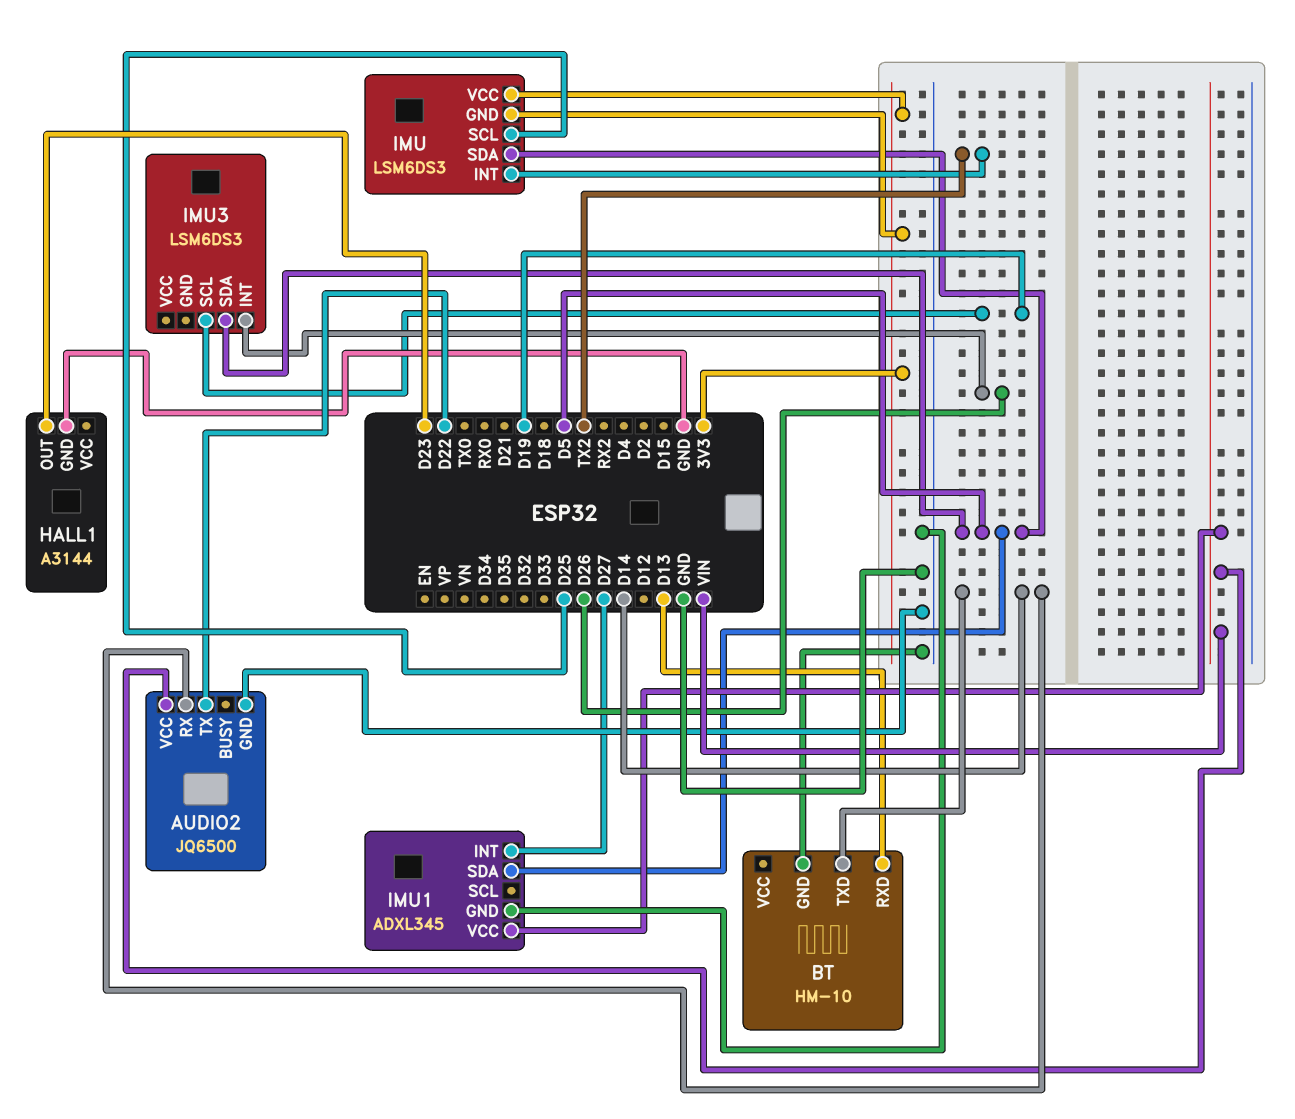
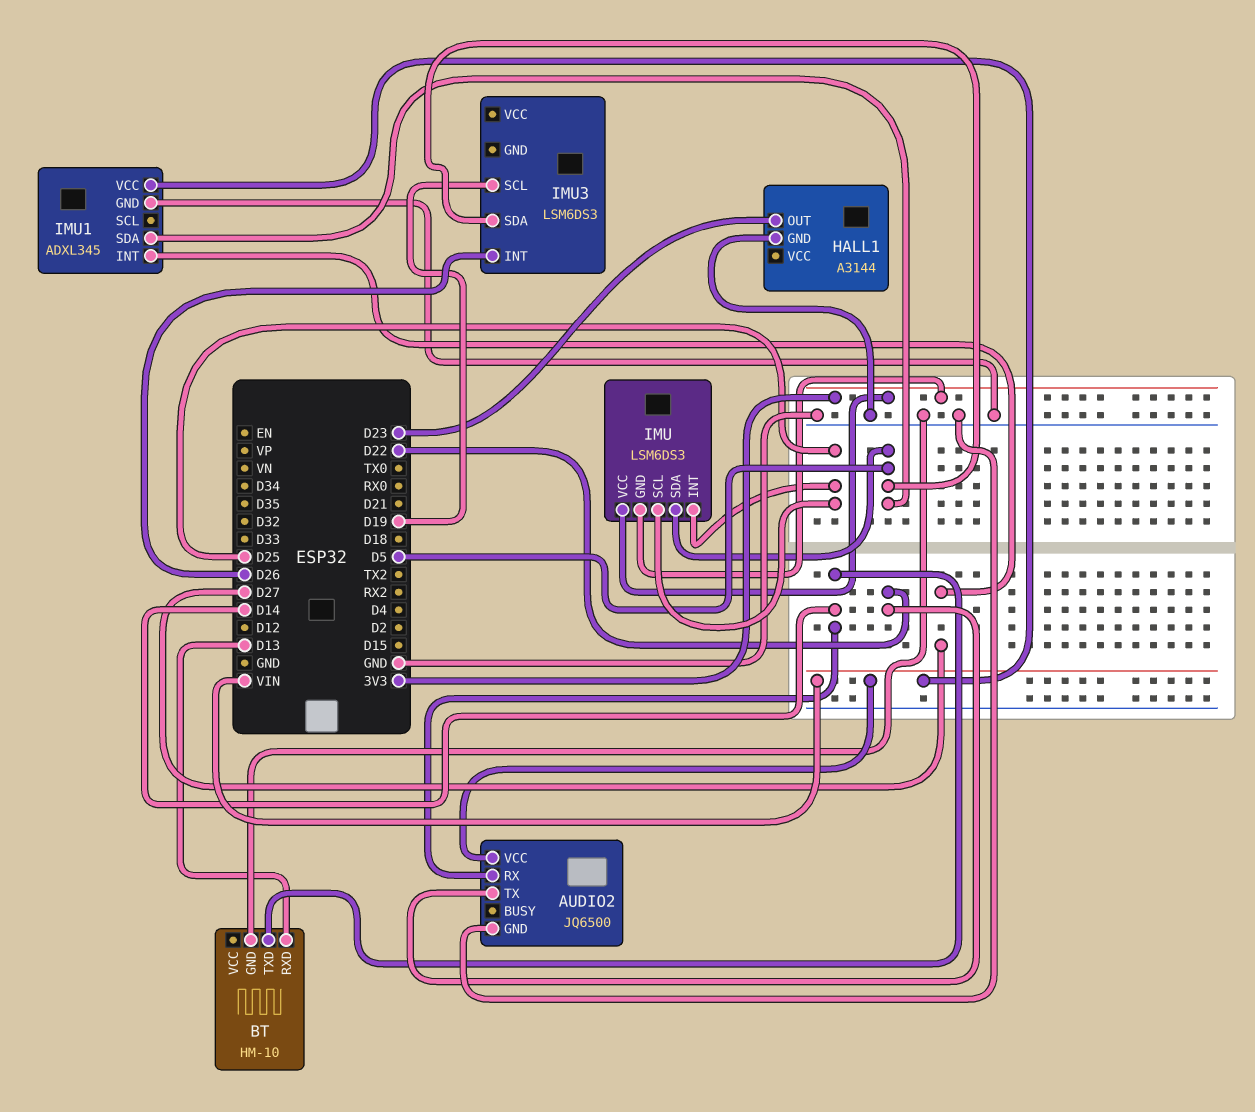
IMU pin INT: TX2 -> D25

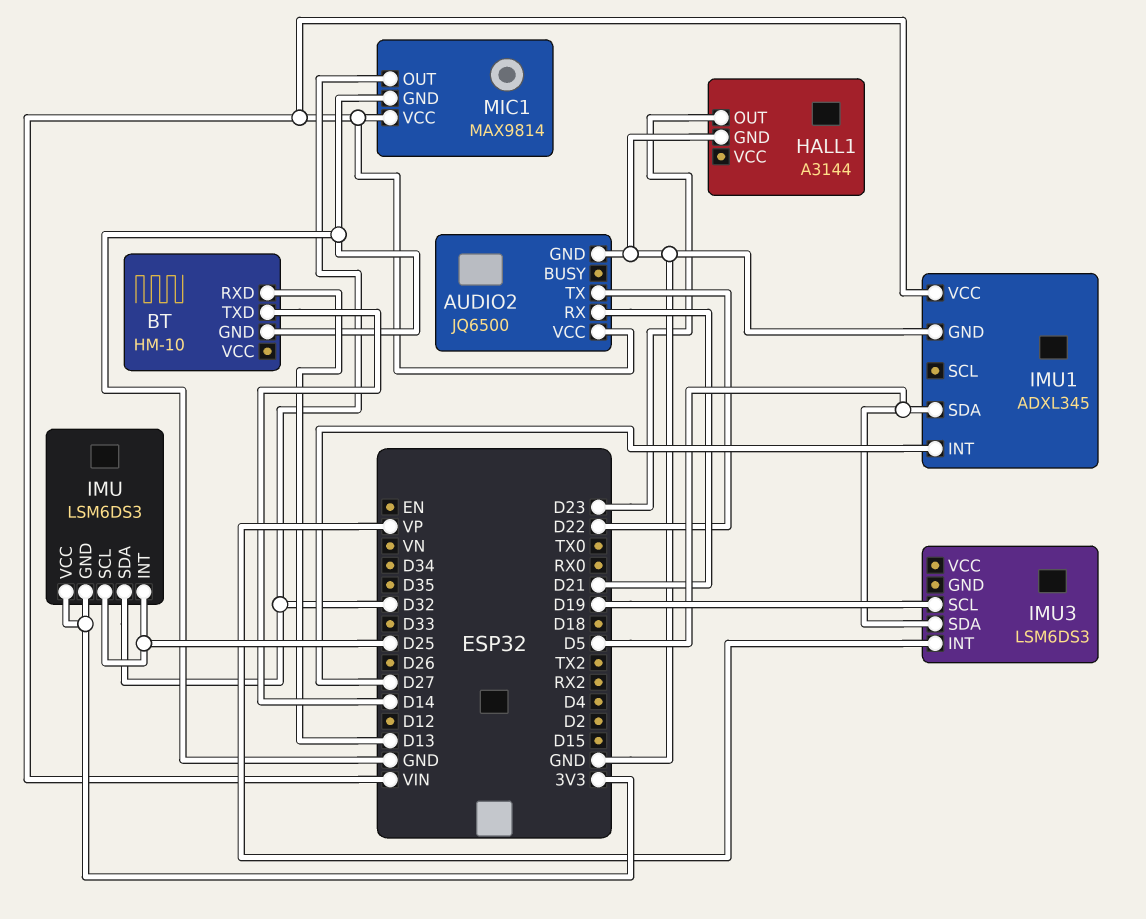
AUDIO2 pin RX: D14 -> D21
IMU pin SDA: D5 -> D32
IMU3 pin INT: D26 -> VP
MIC1: none -> MAX9814
MIC1 pin GND: none -> GND
MIC1 pin OUT: none -> D32
MIC1 pin VCC: none -> VIN

